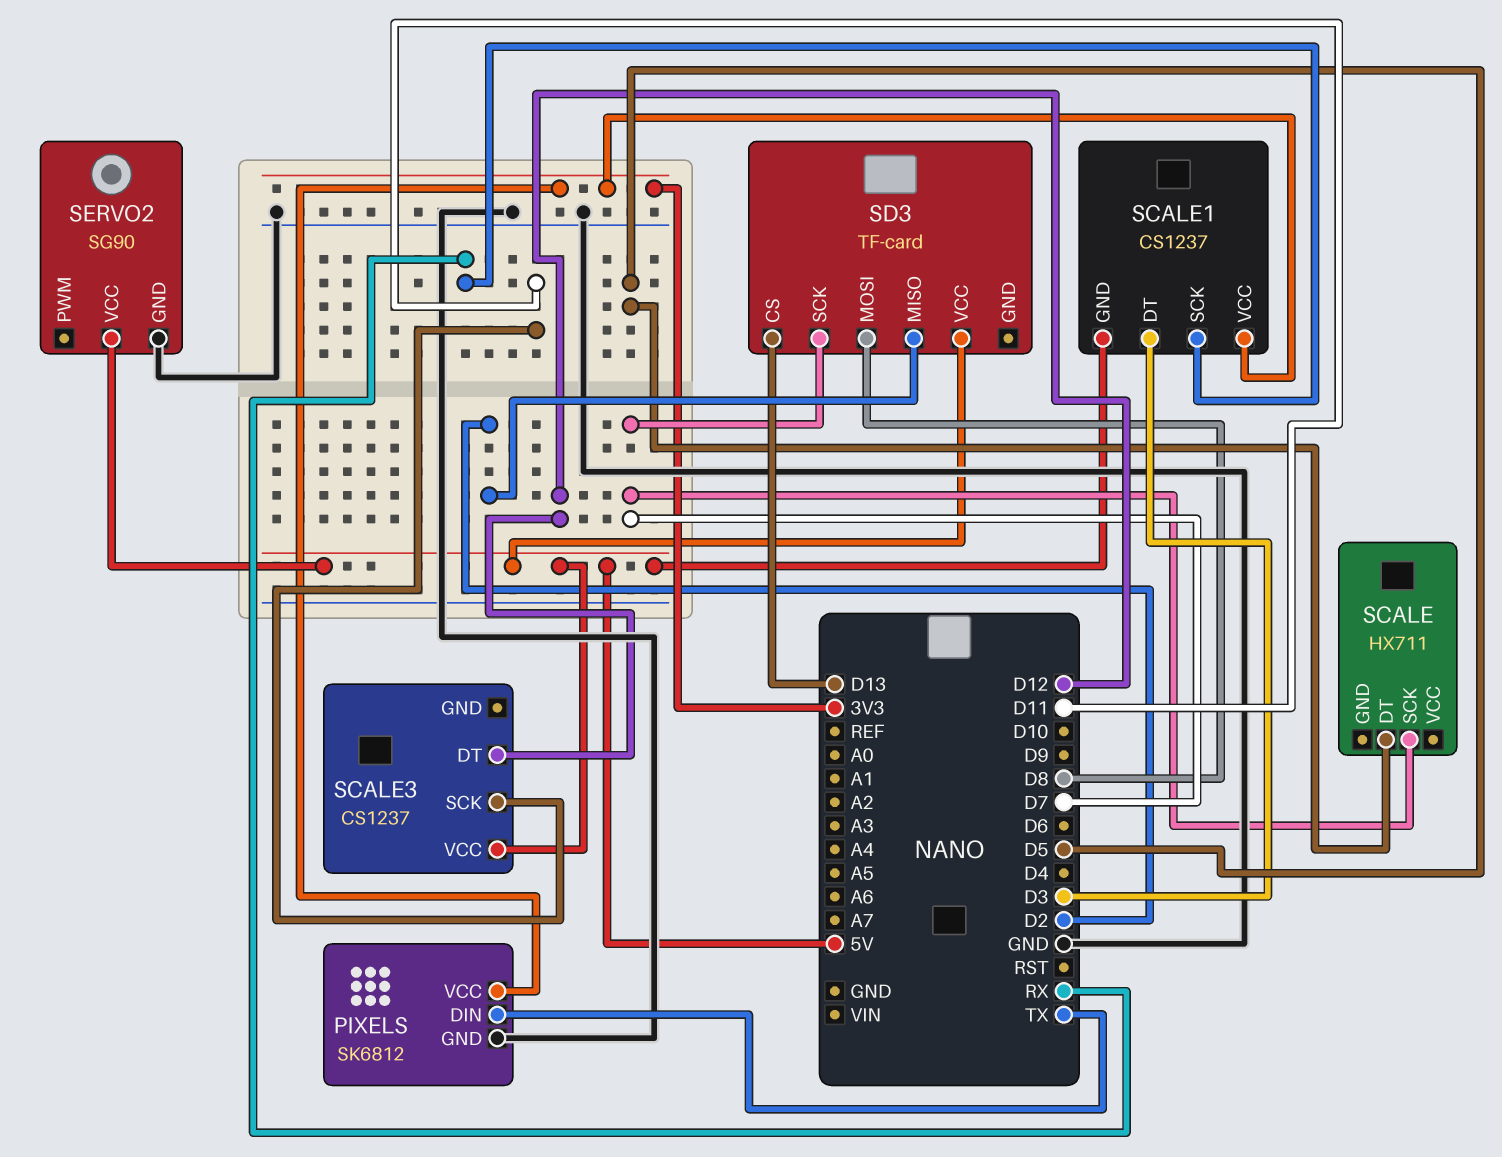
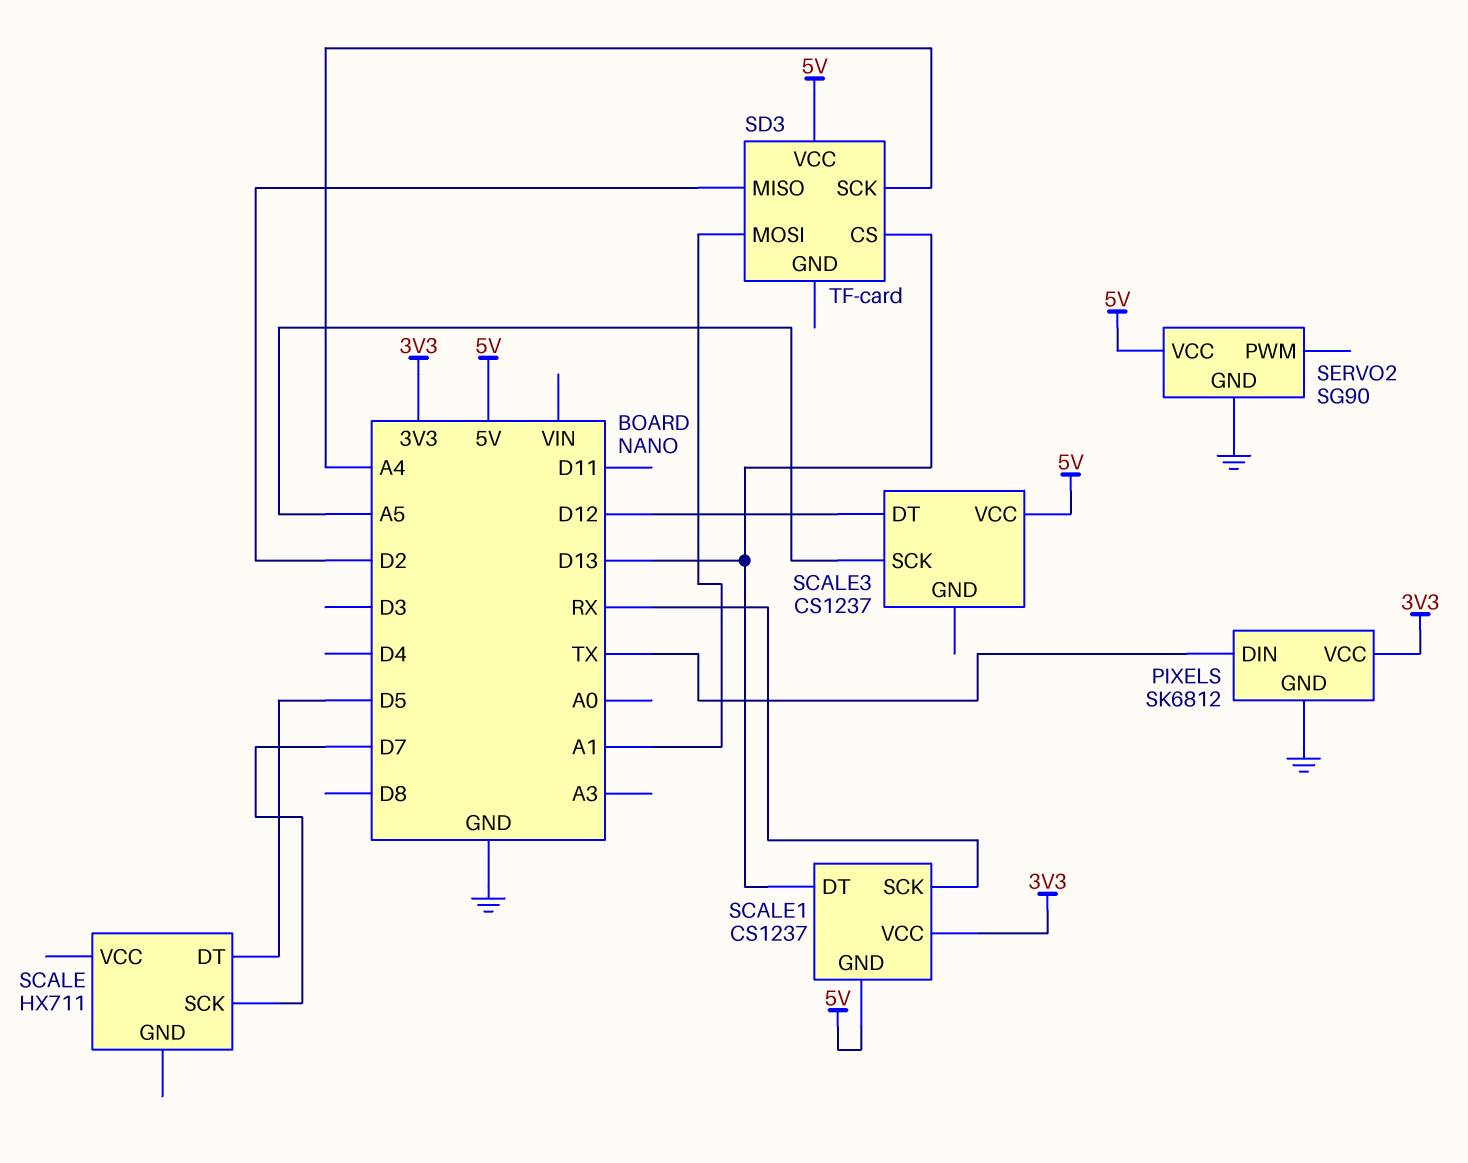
SCALE1 pin DT: D3 -> D13
SCALE3 pin SCK: D11 -> A5
SD3 pin MOSI: D8 -> A1
SD3 pin SCK: D7 -> A4

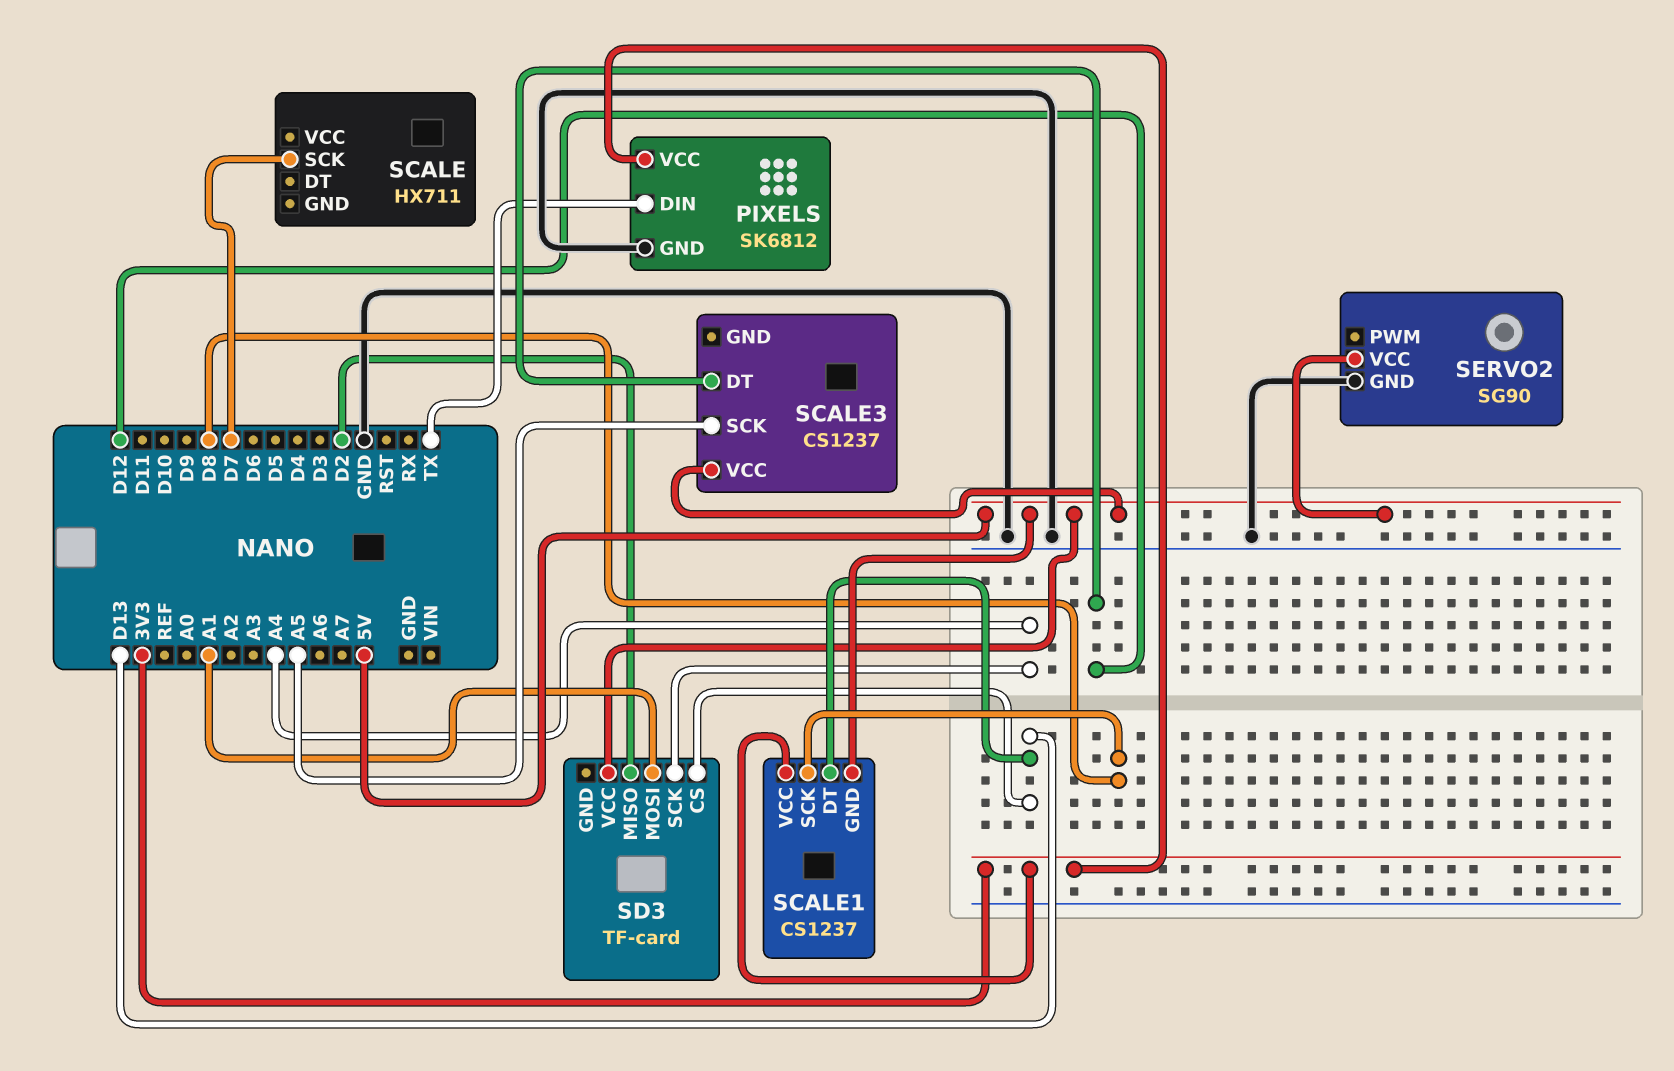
SCALE pin DT: D5 -> none
SCALE1 pin SCK: RX -> D8

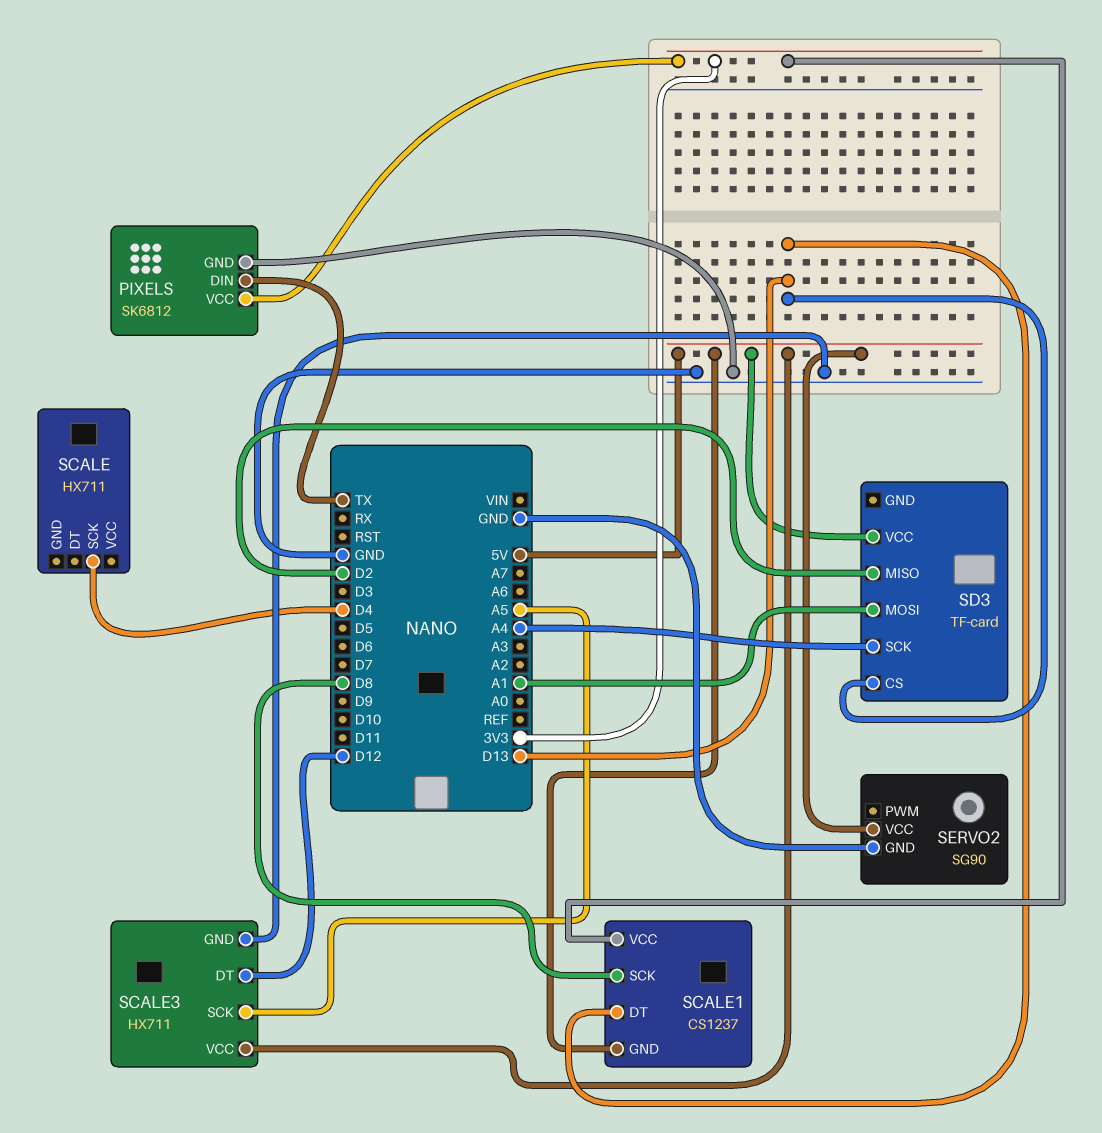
SCALE pin SCK: D7 -> D4
SCALE3: CS1237 -> HX711
SCALE3 pin GND: none -> GND

